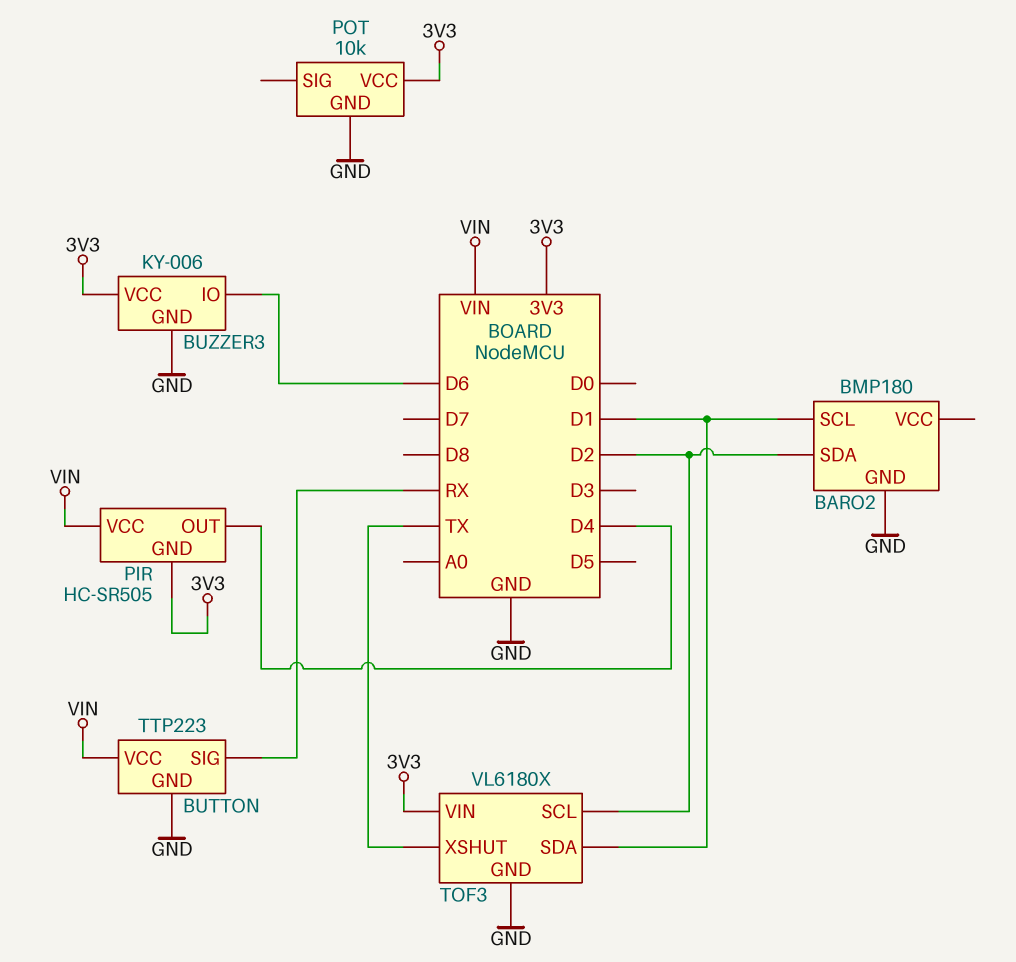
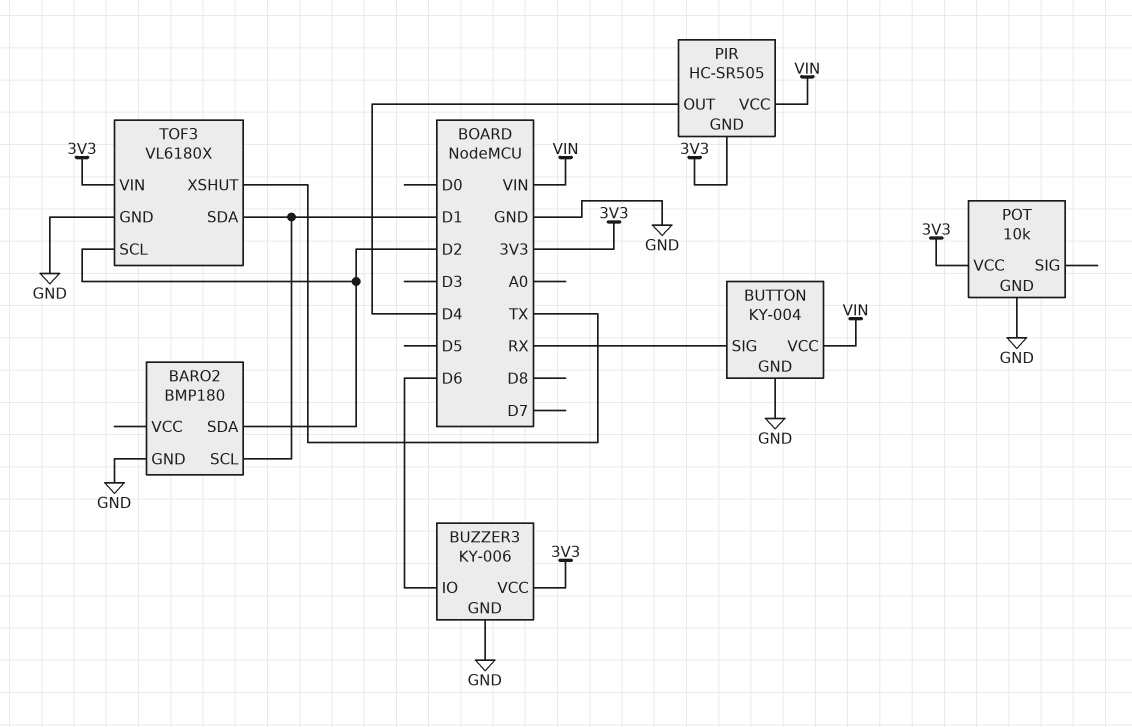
BUTTON: TTP223 -> KY-004

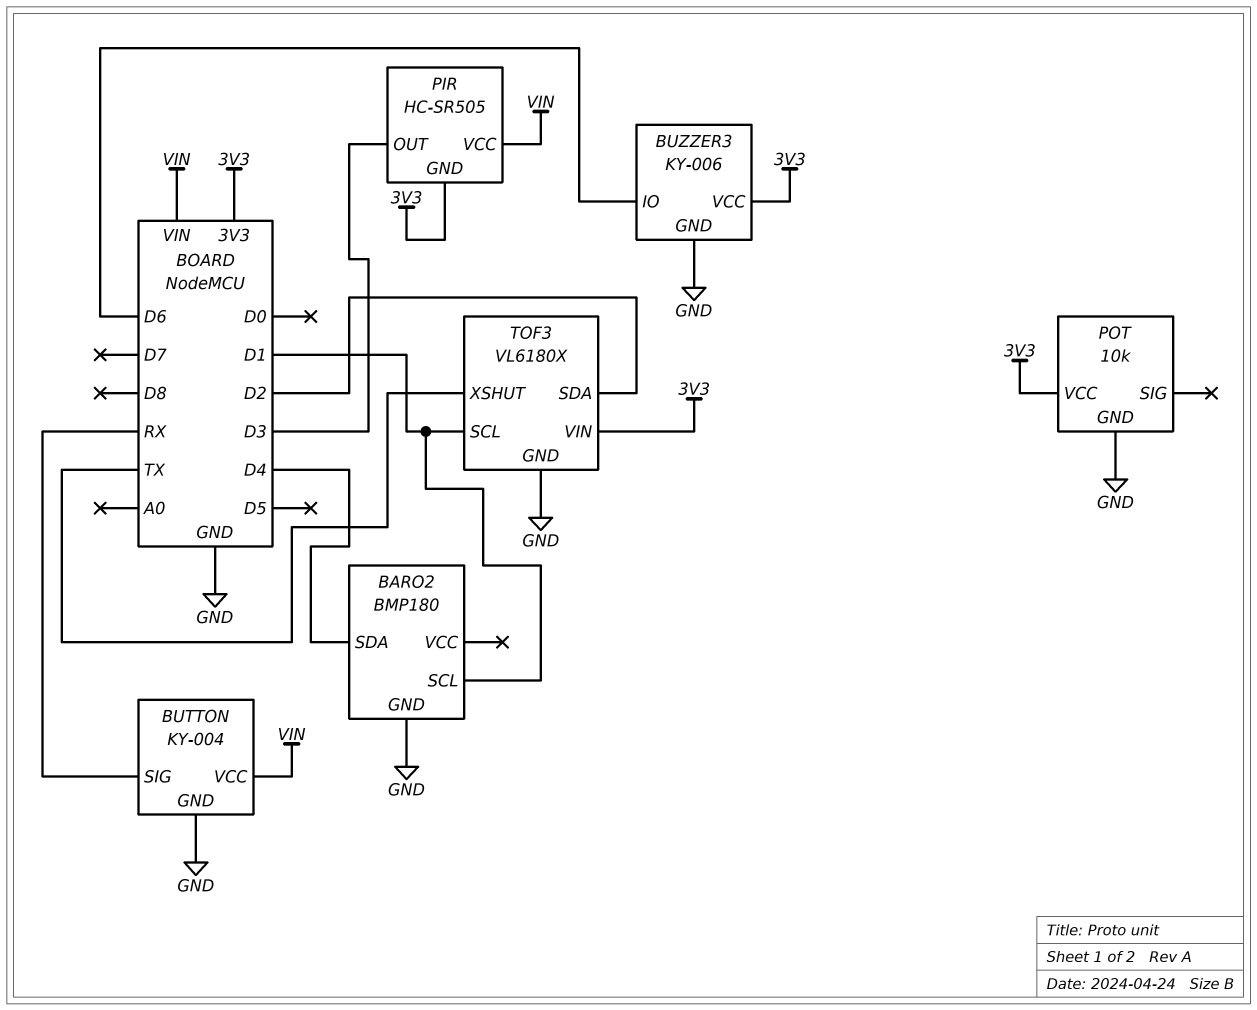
BARO2 pin SDA: D2 -> D4
PIR pin OUT: D4 -> D3
TOF3 pin SCL: D2 -> D1
TOF3 pin SDA: D1 -> D2

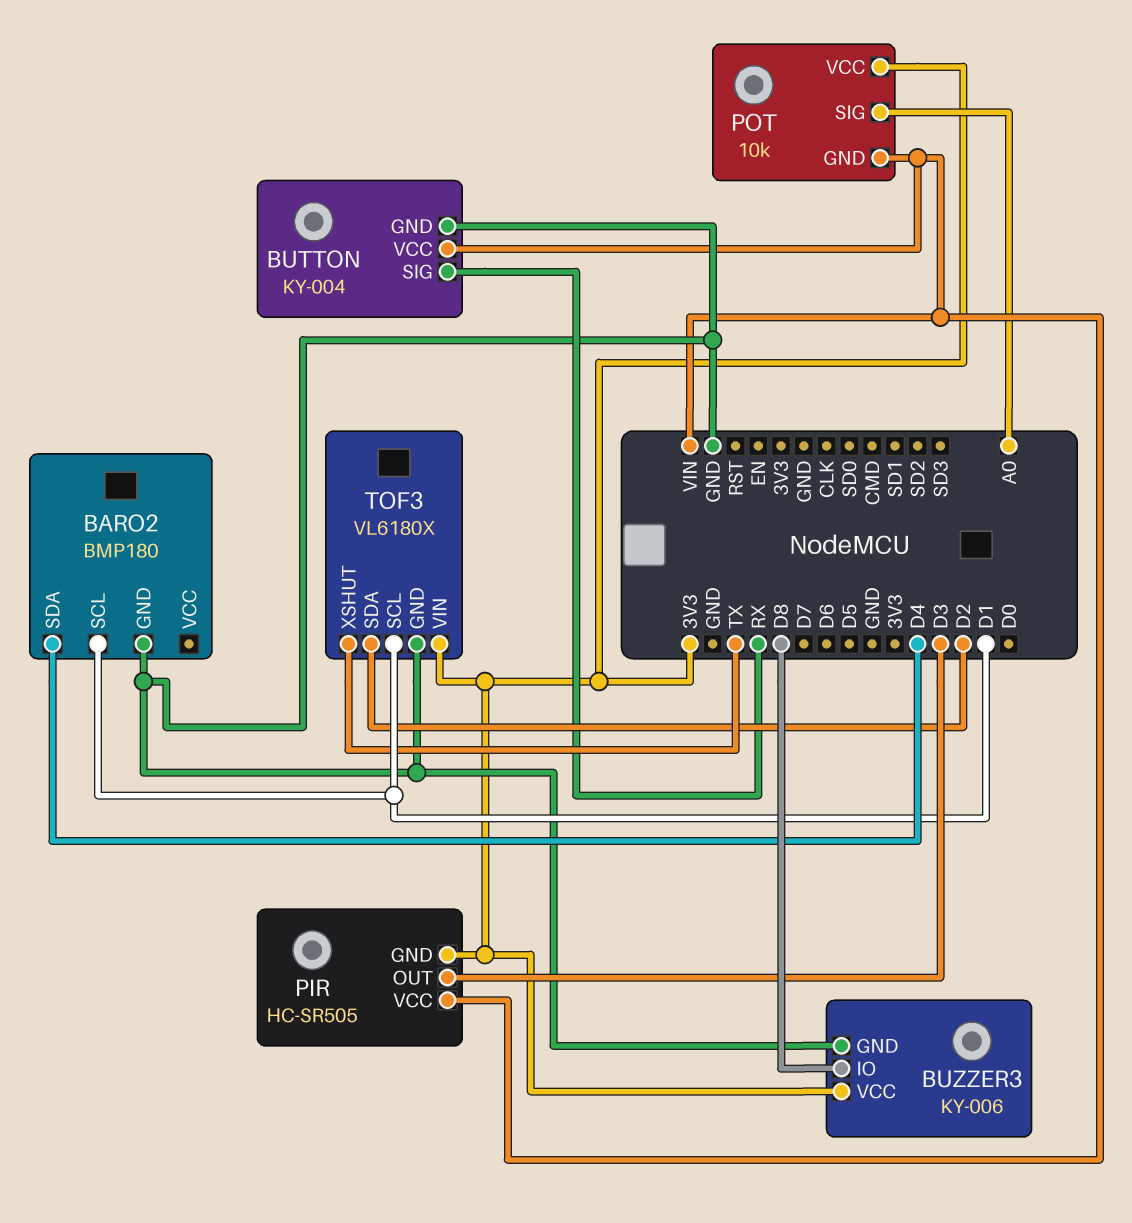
BUZZER3 pin IO: D6 -> D8
POT pin GND: GND -> VIN
POT pin SIG: none -> A0

